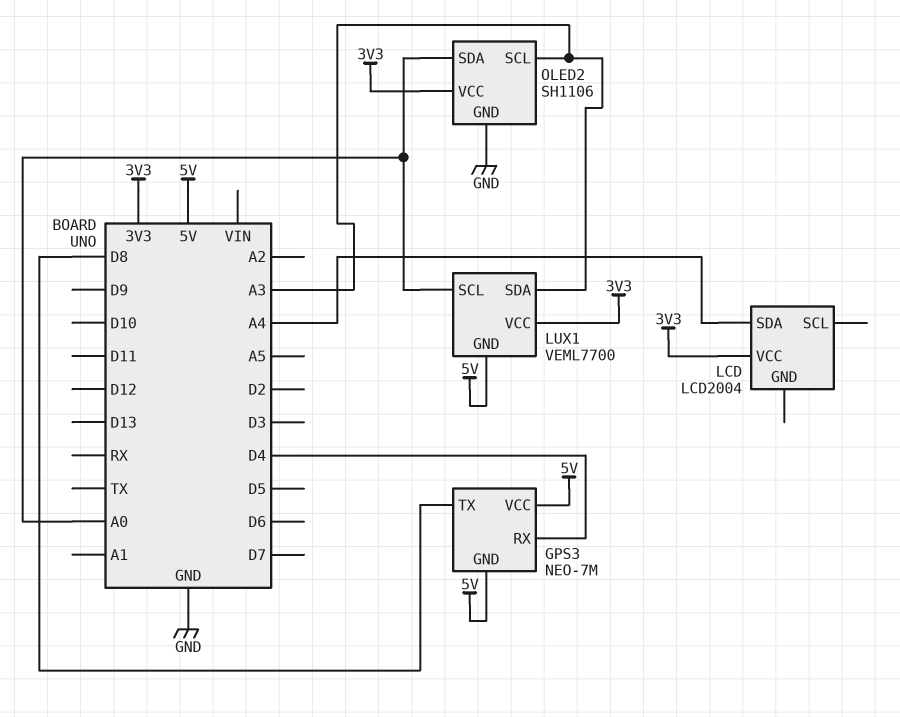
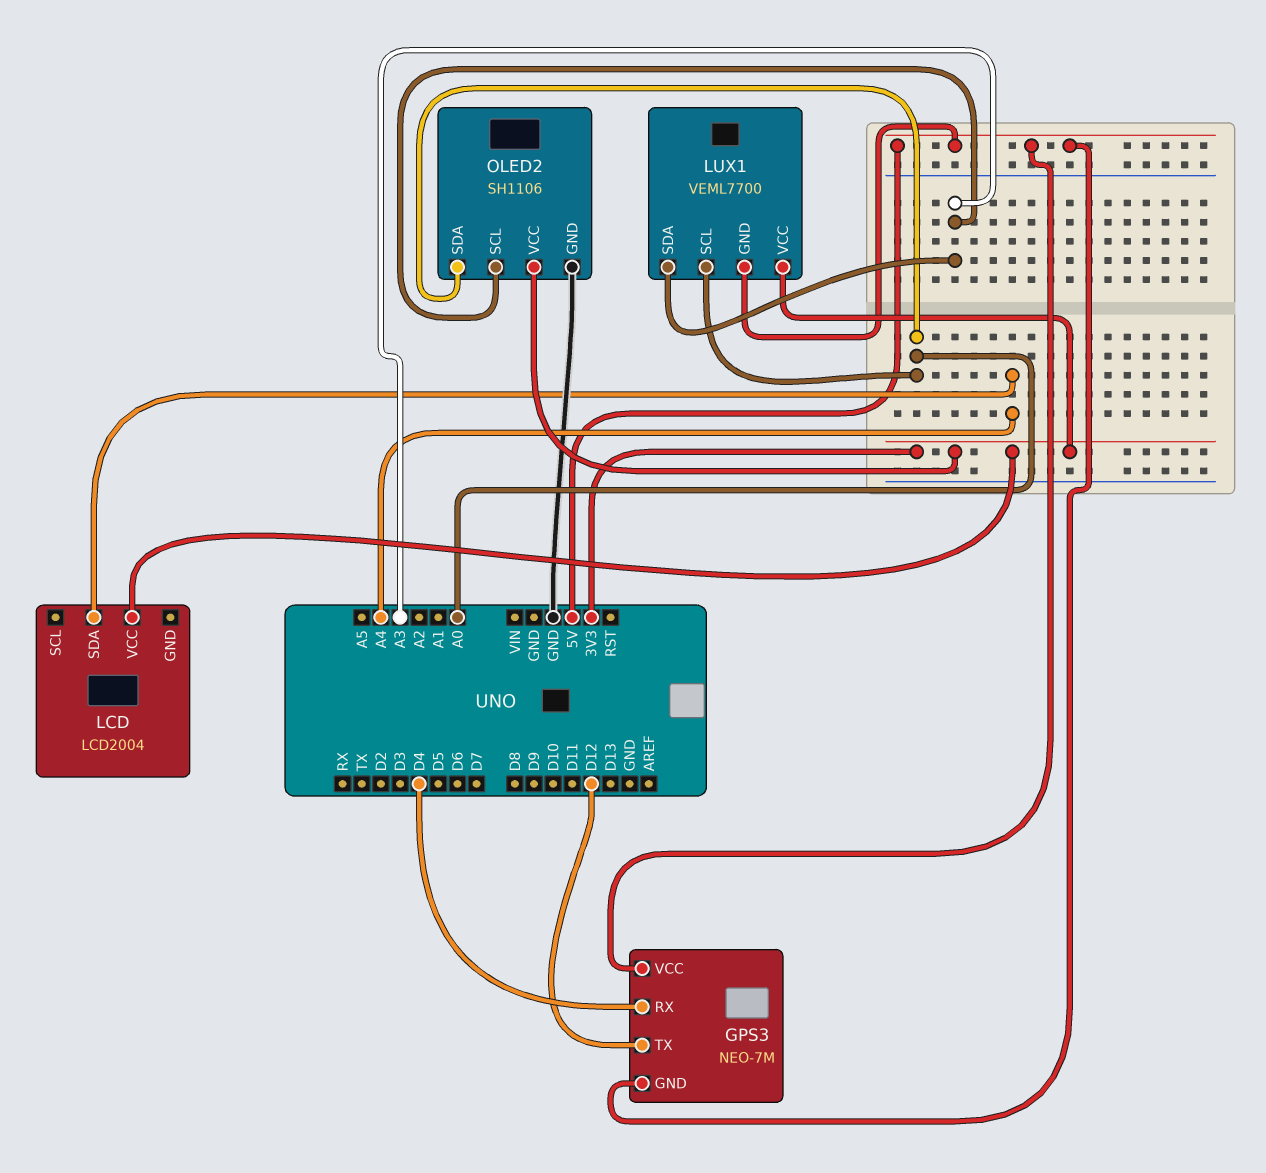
GPS3 pin TX: D8 -> D12

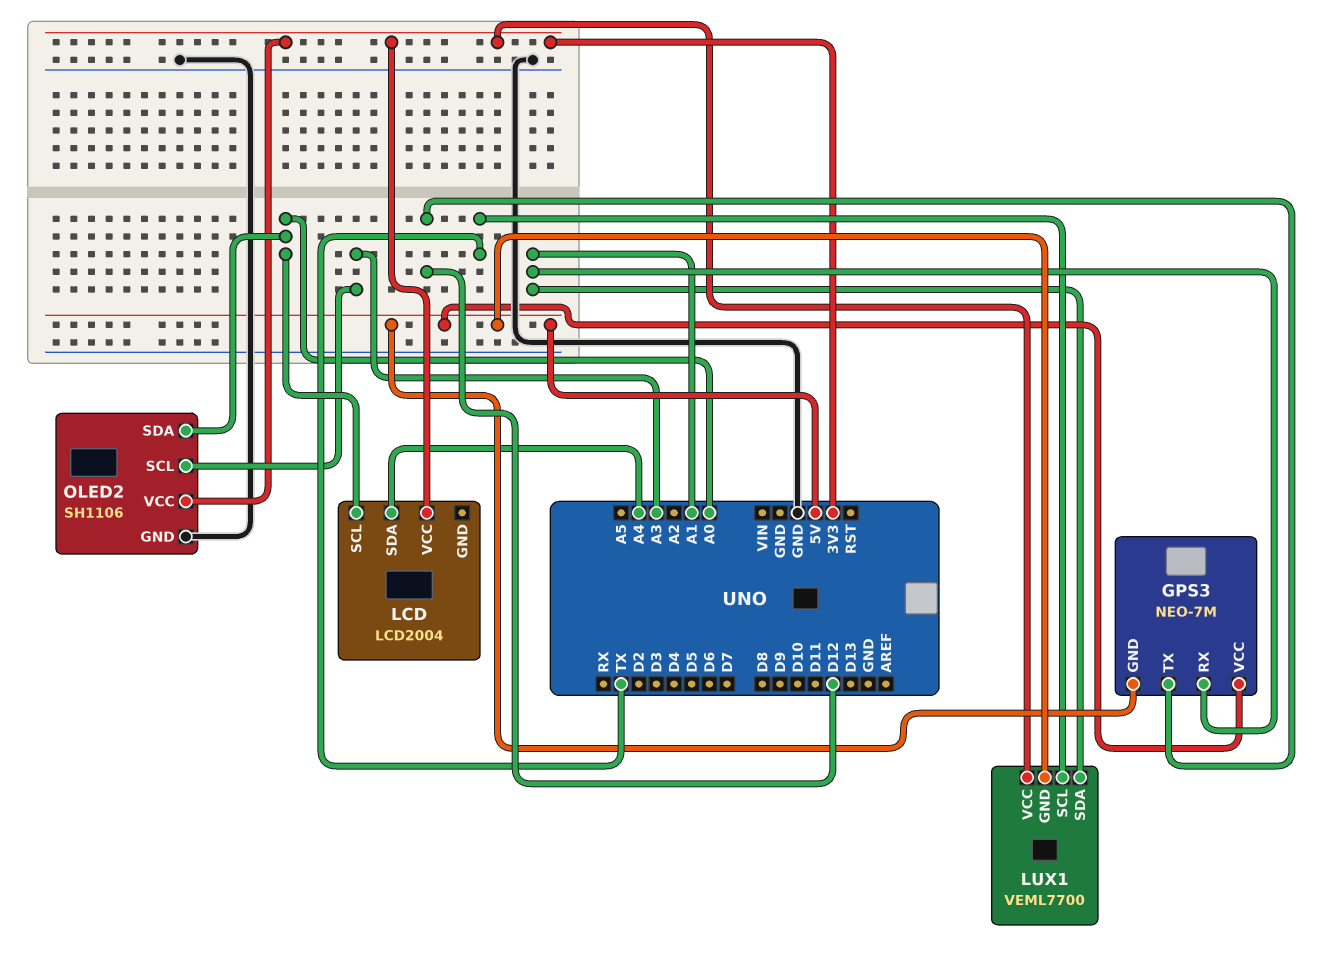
GPS3 pin RX: D4 -> A1
LCD pin SCL: none -> A0
LUX1 pin SCL: A0 -> TX
LUX1 pin SDA: A3 -> A1

